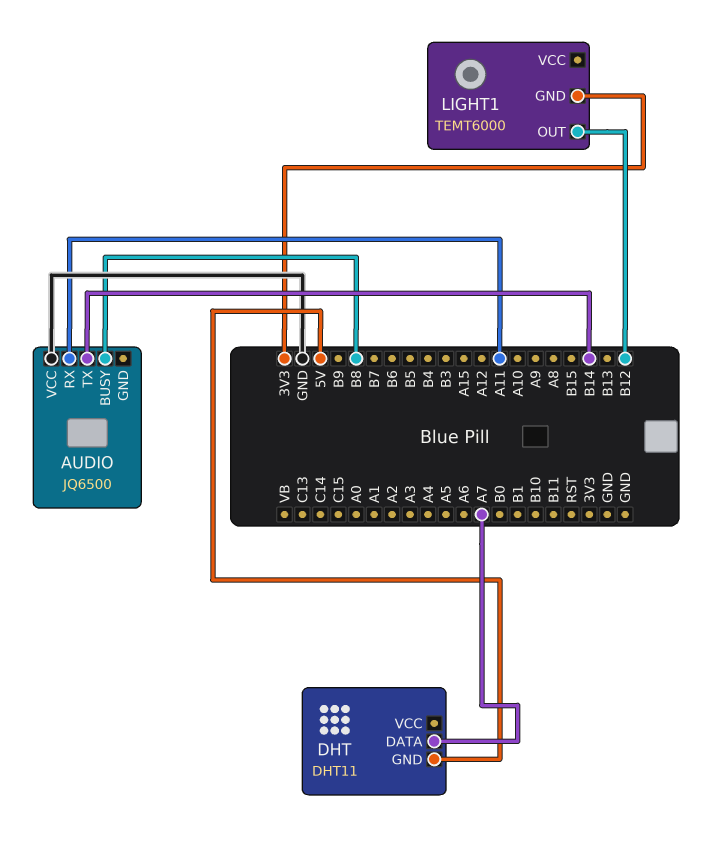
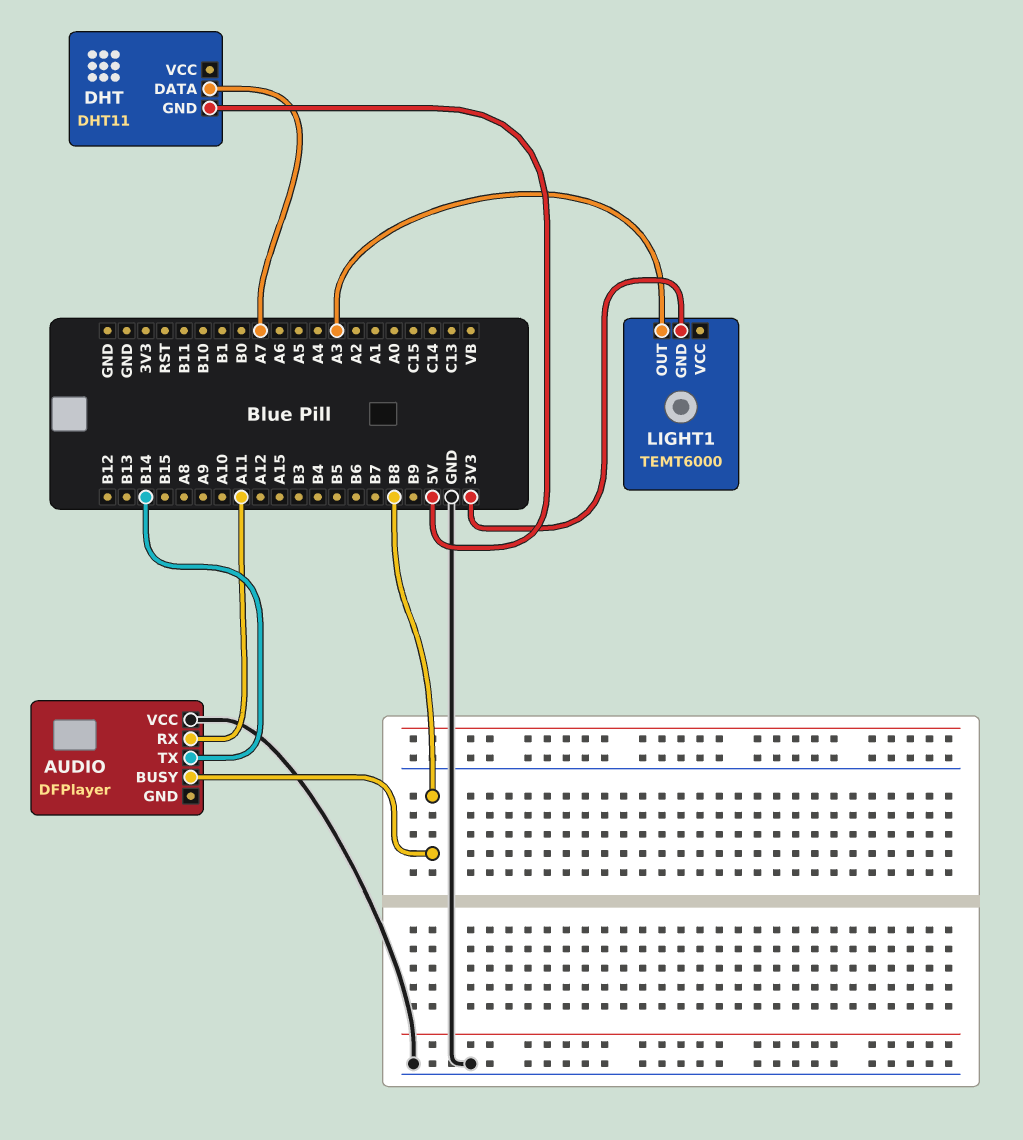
AUDIO: JQ6500 -> DFPlayer
LIGHT1 pin OUT: B12 -> A3

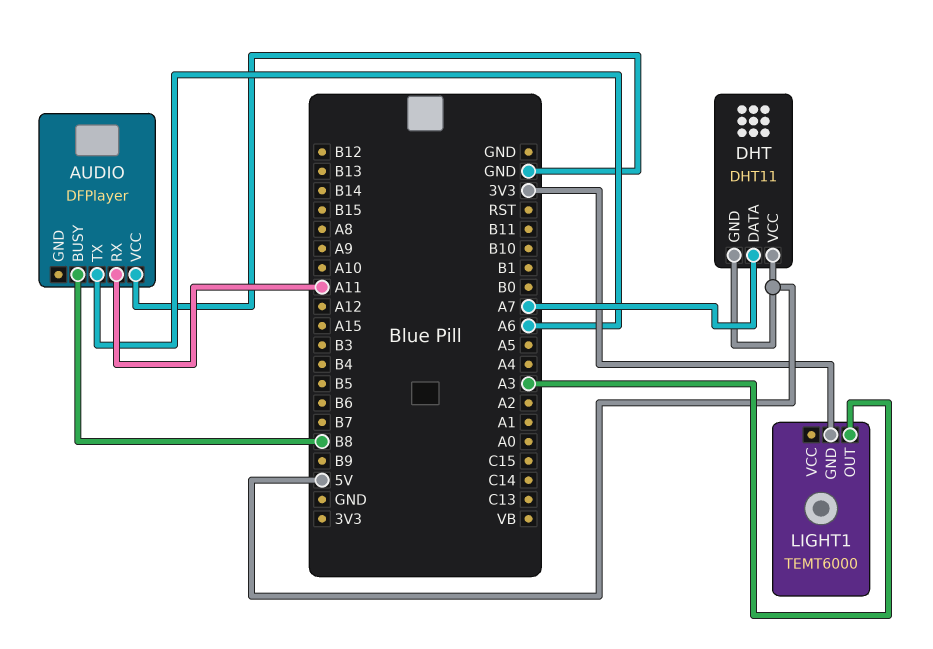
AUDIO pin TX: B14 -> A6
DHT pin VCC: none -> 5V

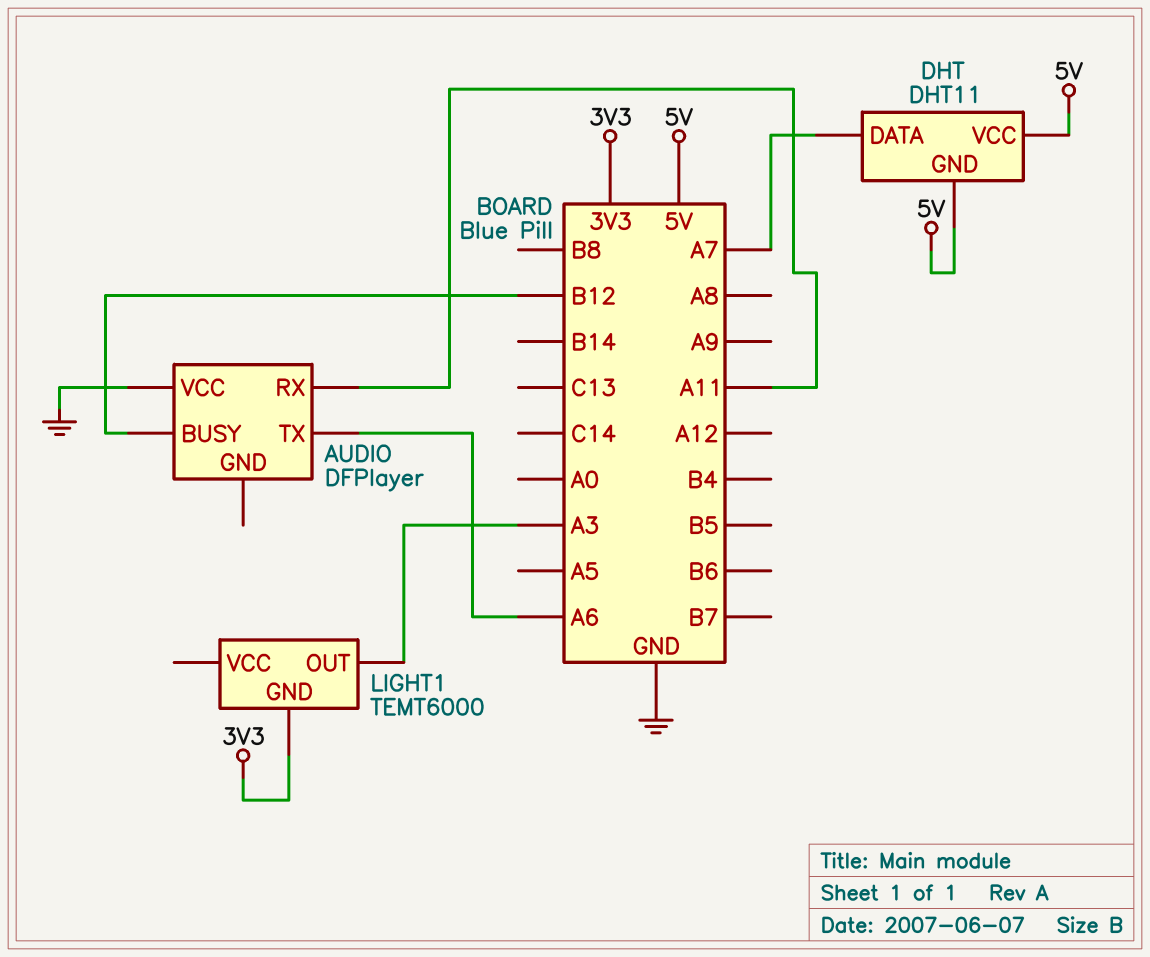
AUDIO pin BUSY: B8 -> B12

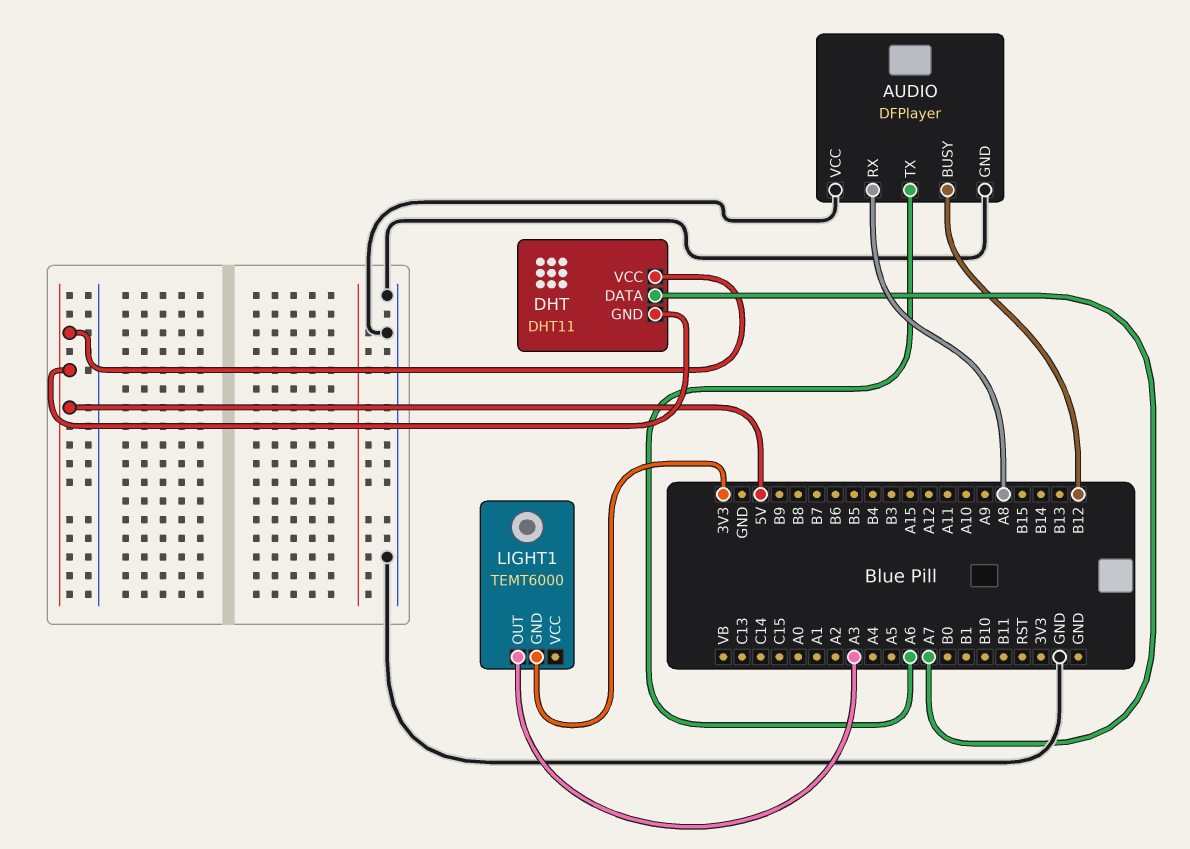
AUDIO pin GND: none -> GND
AUDIO pin RX: A11 -> A8

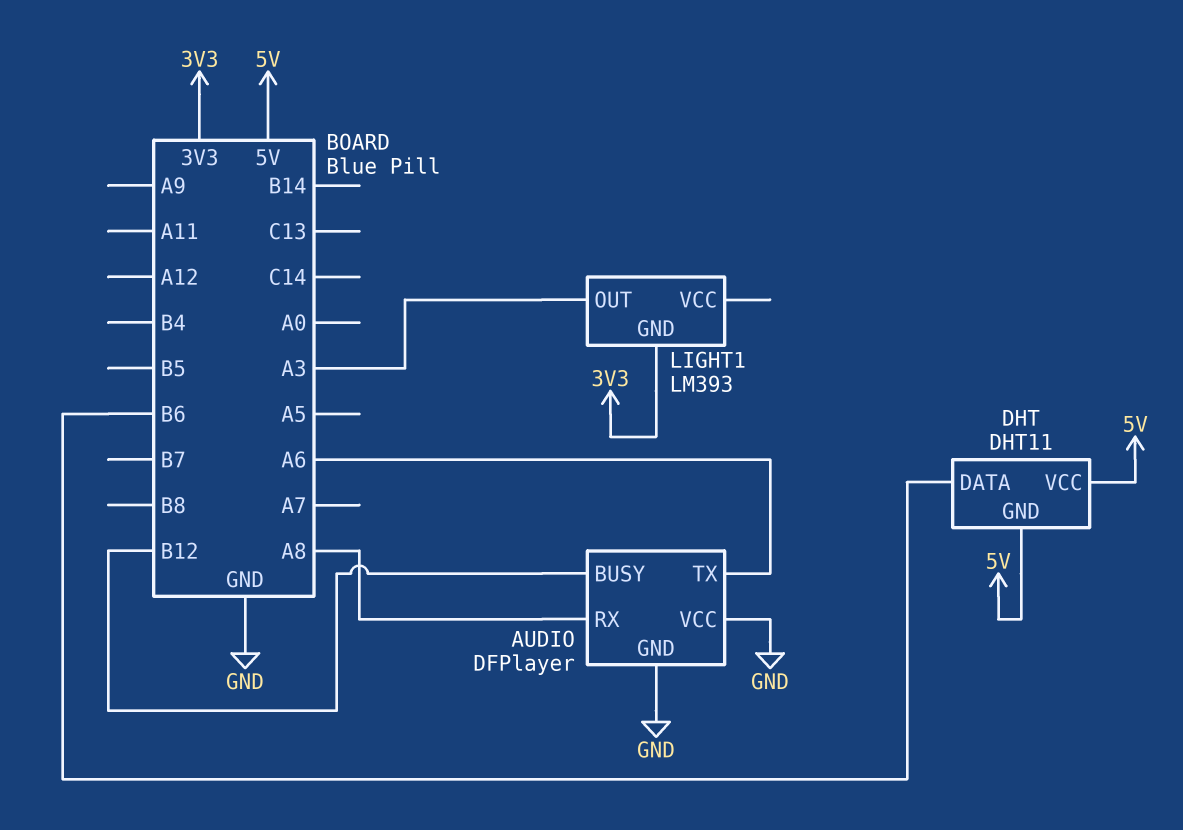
DHT pin DATA: A7 -> B6
LIGHT1: TEMT6000 -> LM393

